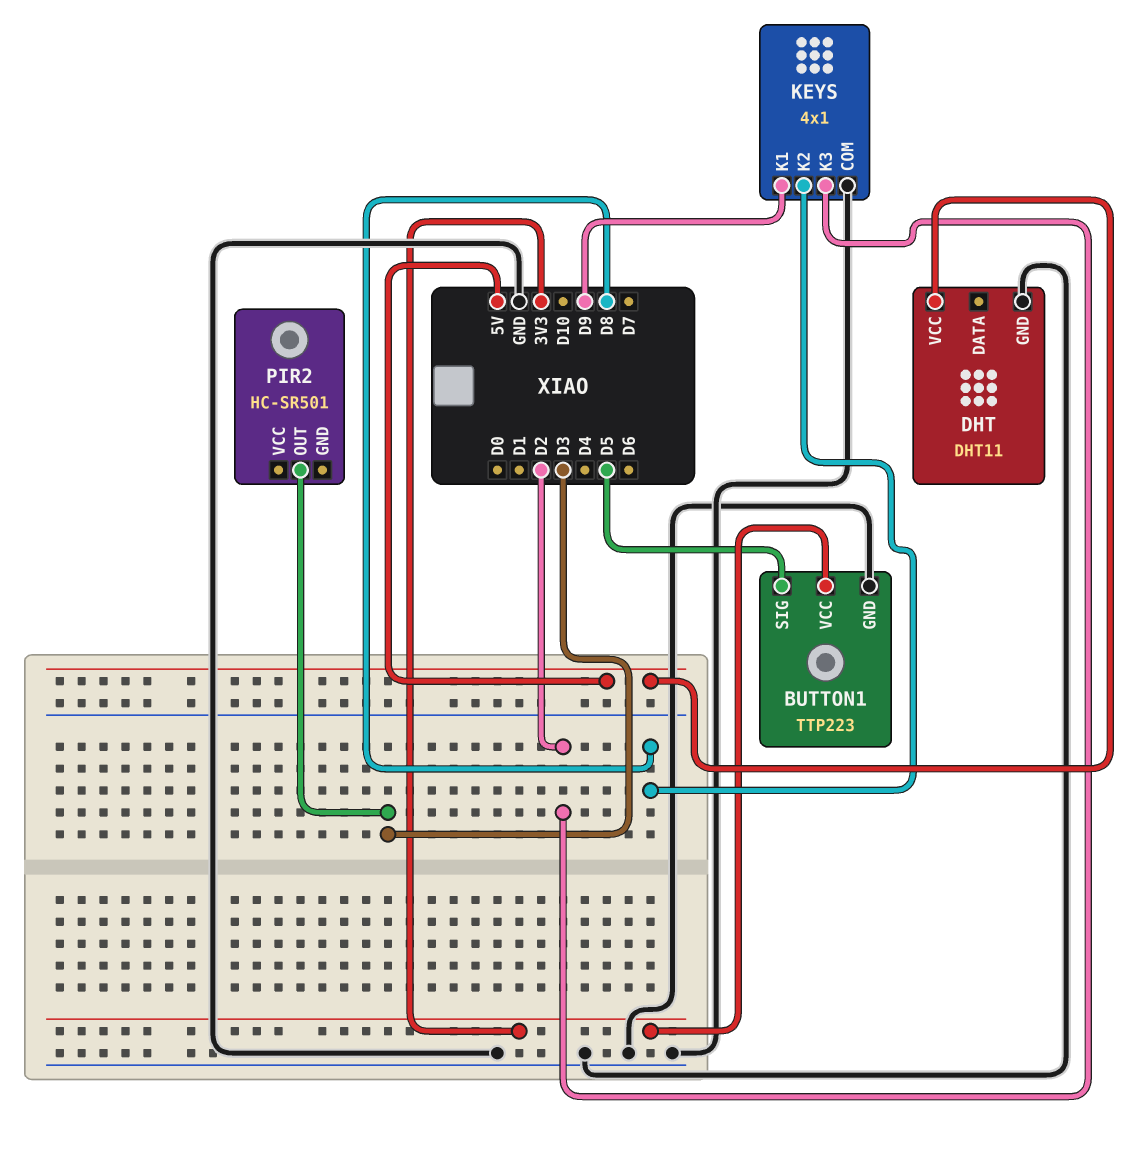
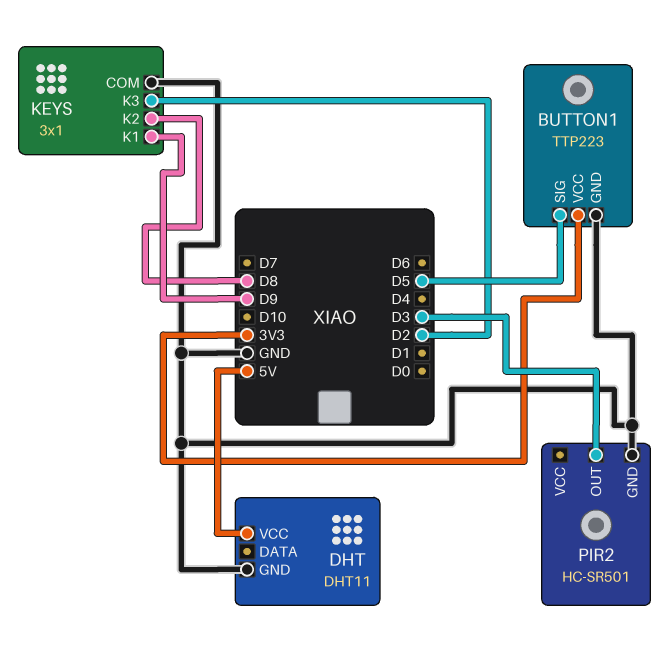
KEYS: 4x1 -> 3x1
PIR2 pin GND: none -> GND

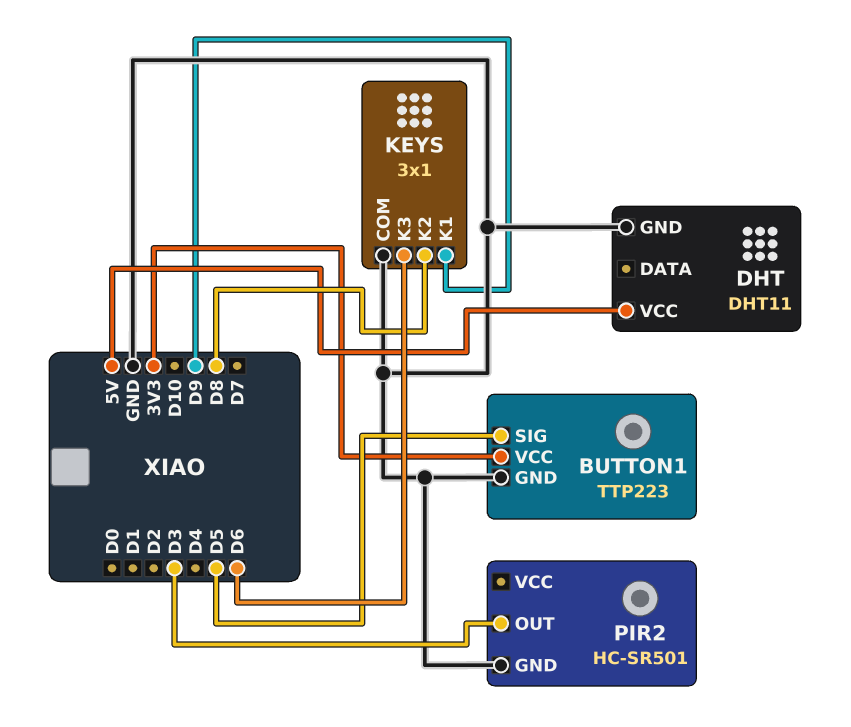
KEYS pin K3: D2 -> D6

